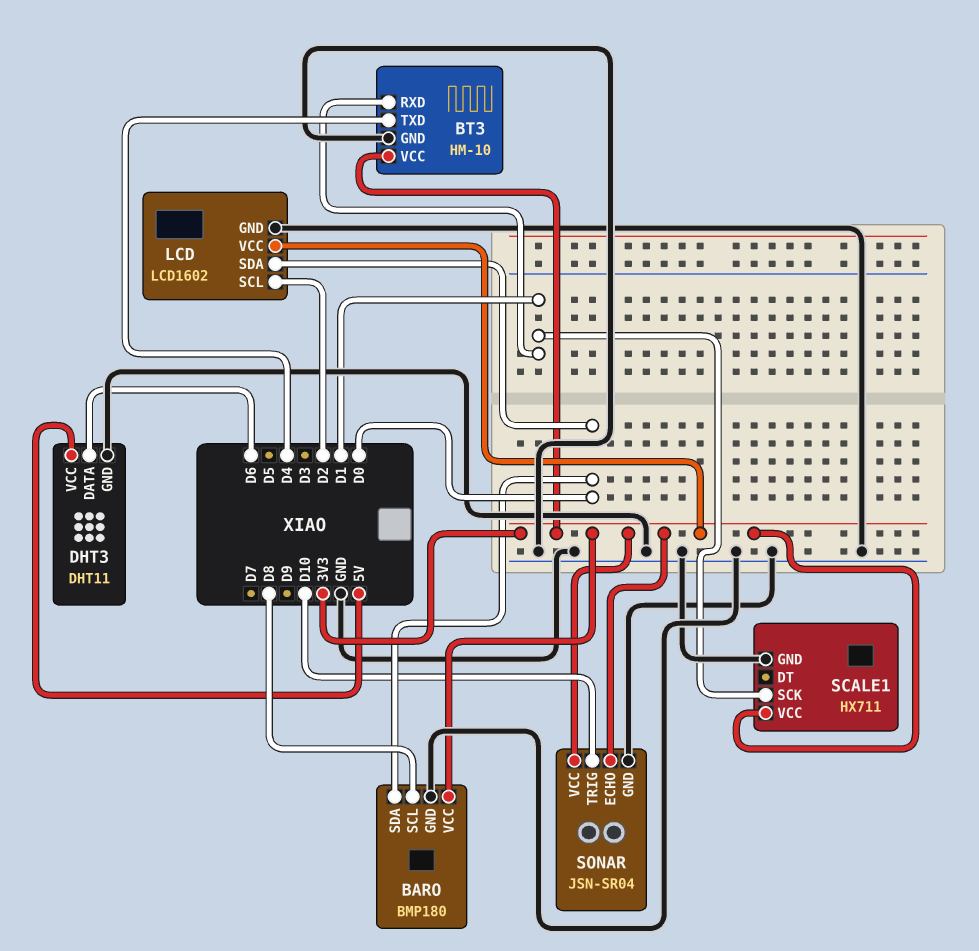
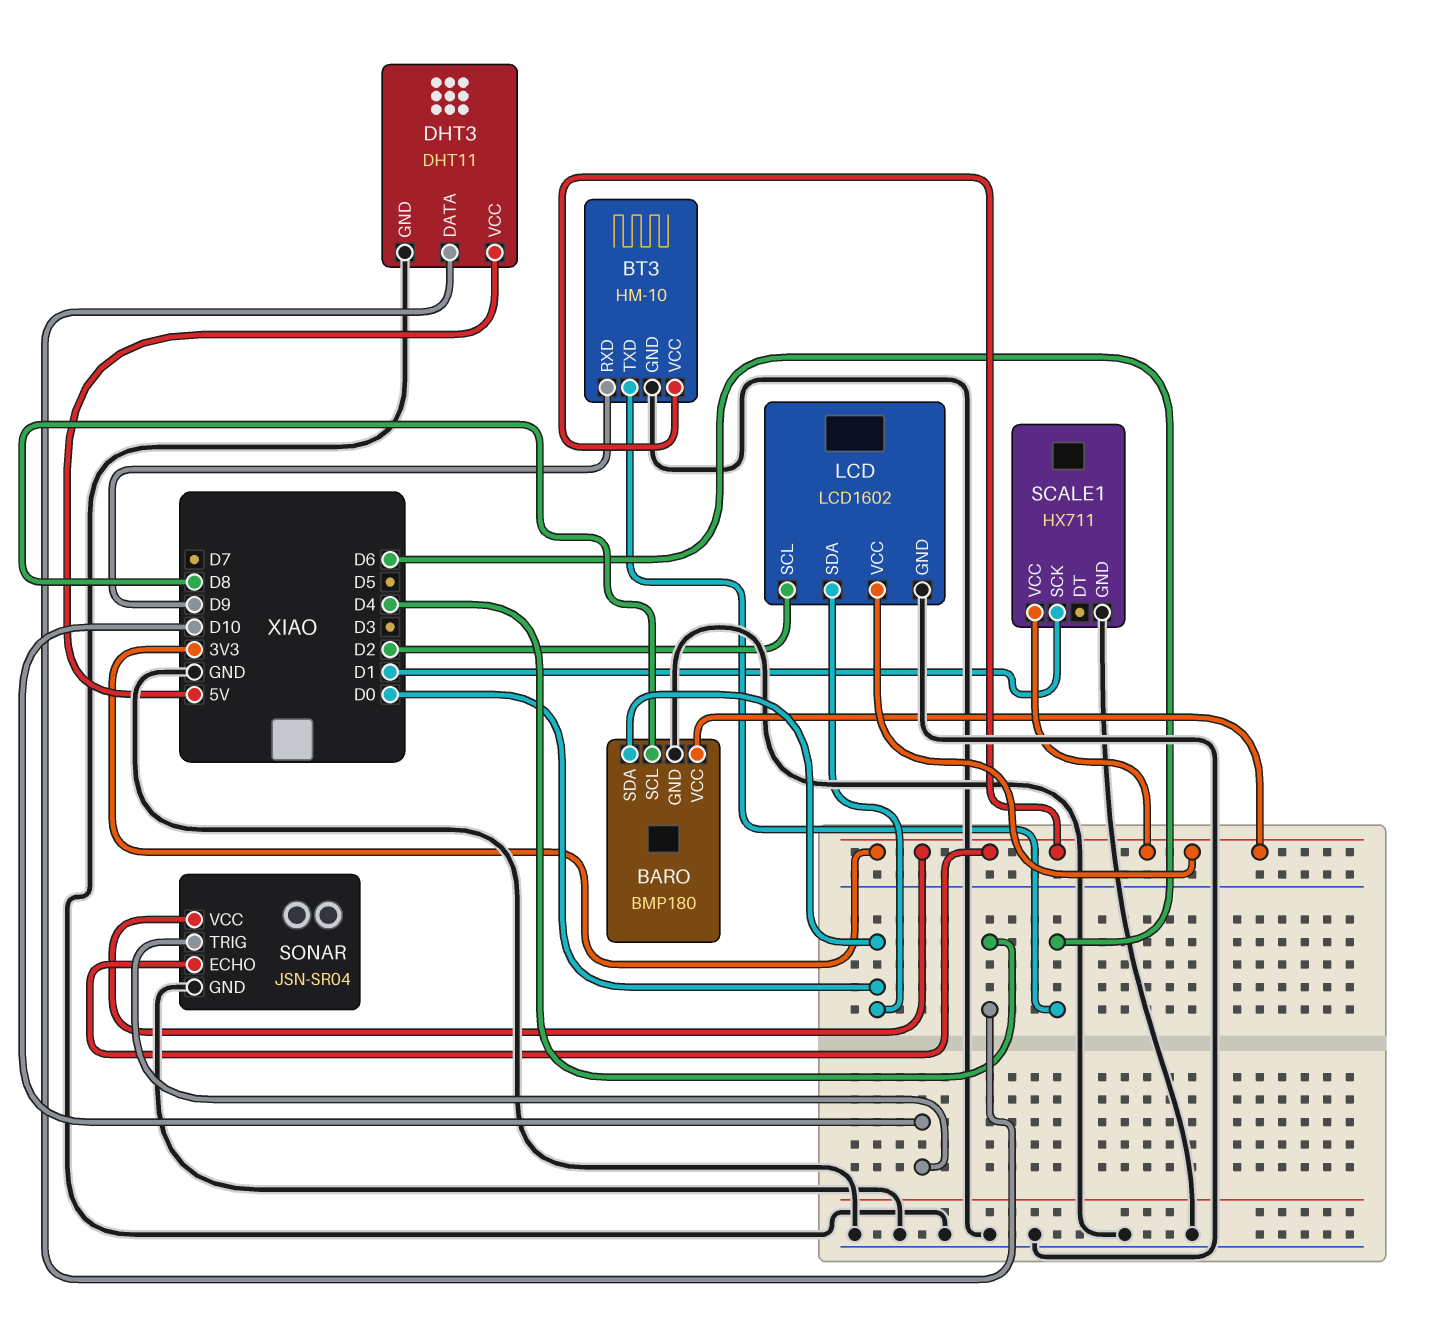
BT3 pin RXD: D1 -> D9
BT3 pin TXD: D4 -> D6
DHT3 pin DATA: D6 -> D4

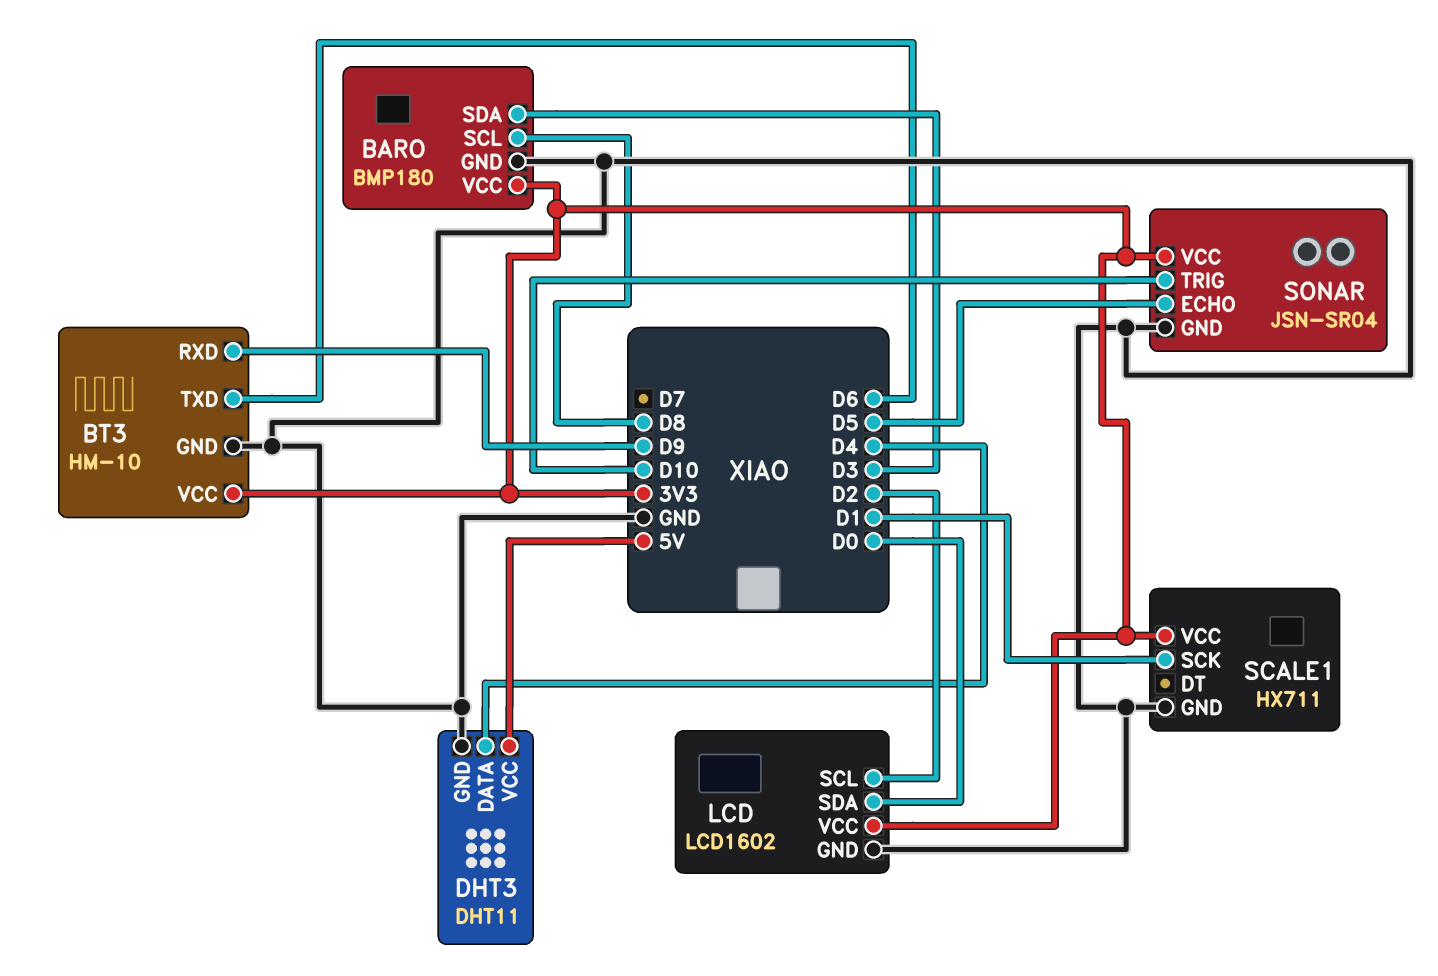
BARO pin SDA: D0 -> D3
SONAR pin ECHO: 3V3 -> D5

